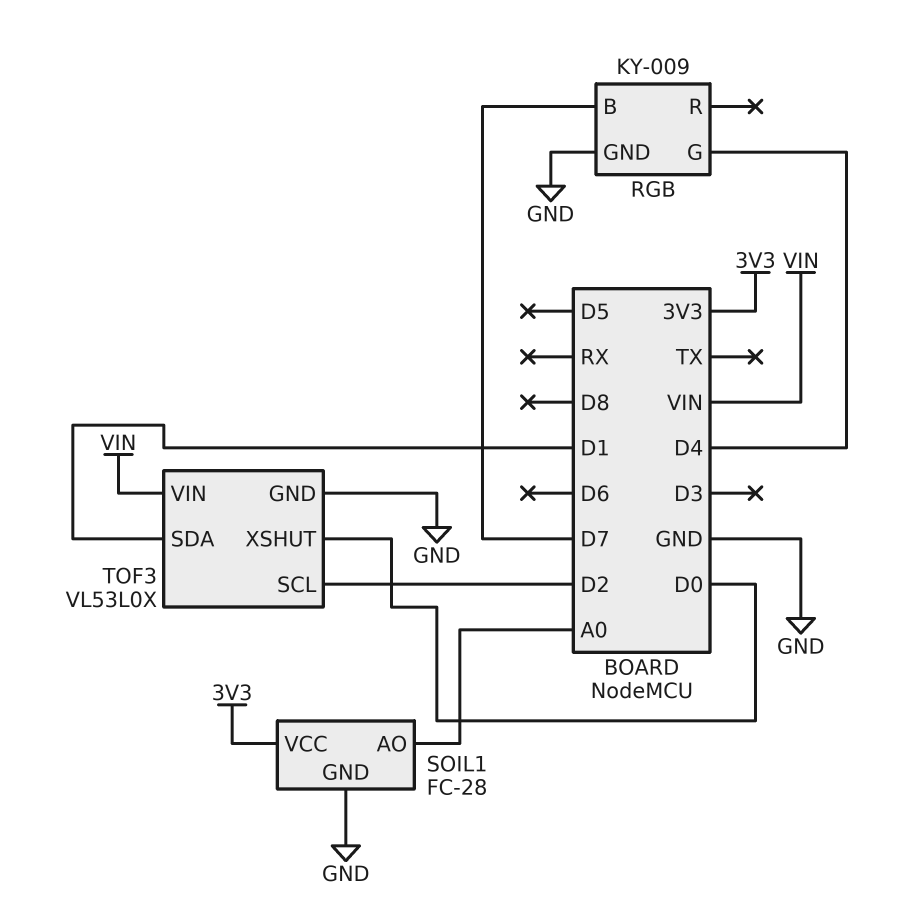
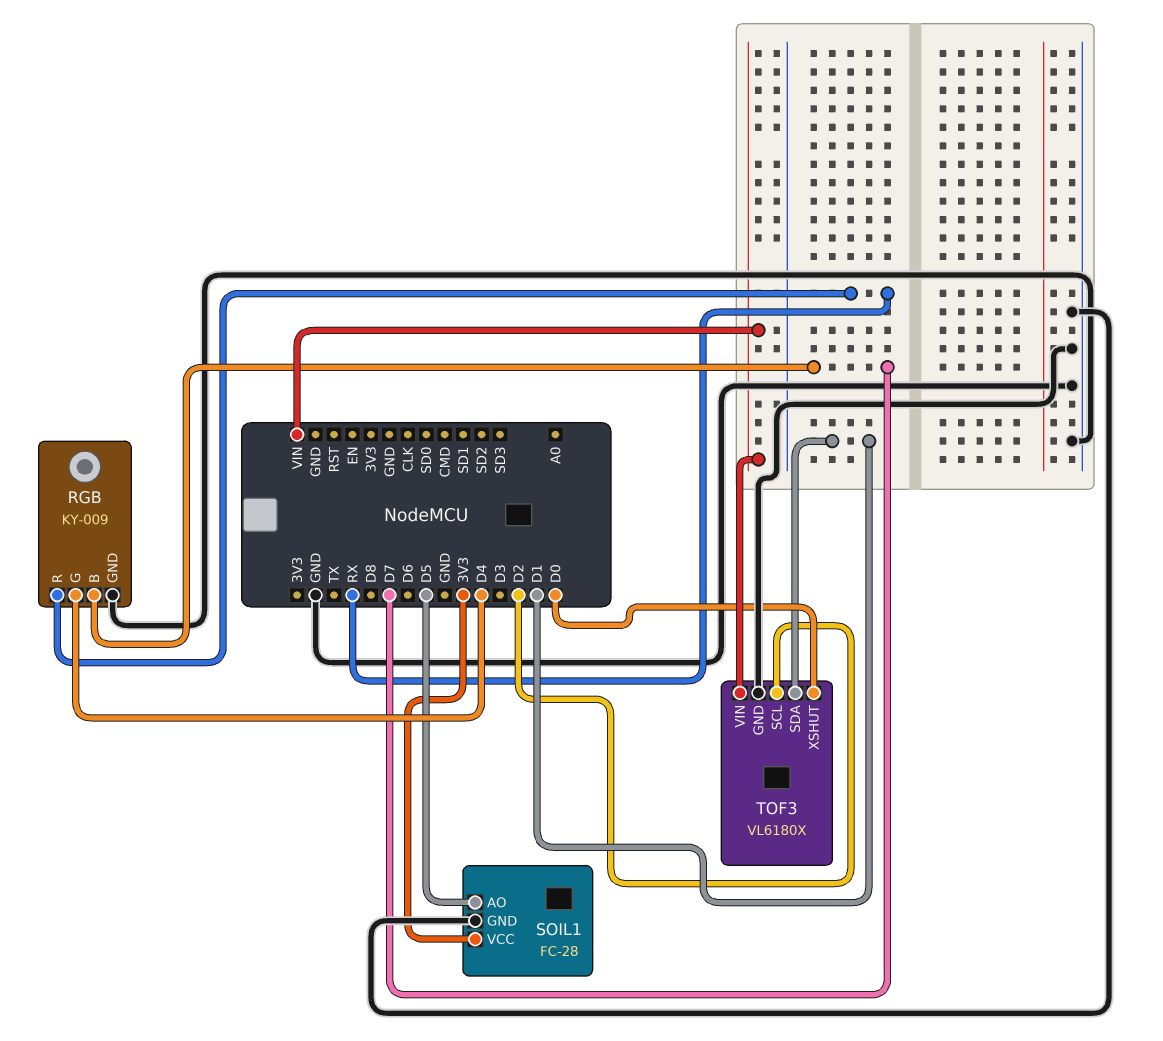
RGB pin R: none -> RX
SOIL1 pin AO: A0 -> D5
TOF3: VL53L0X -> VL6180X

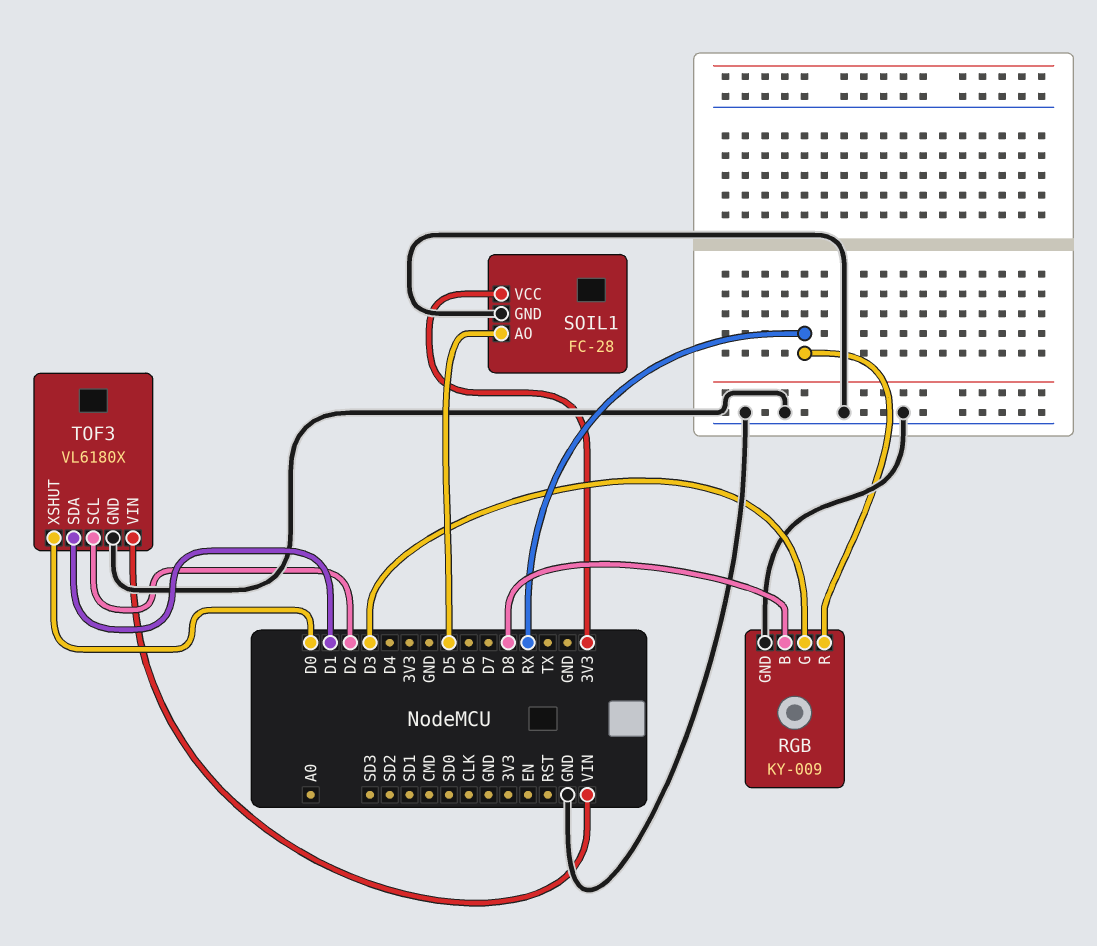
RGB pin B: D7 -> D8
RGB pin G: D4 -> D3

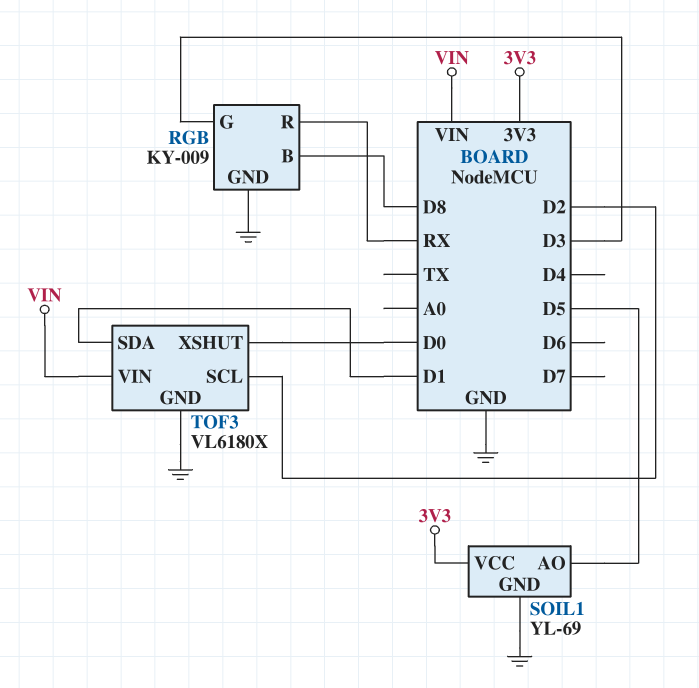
SOIL1: FC-28 -> YL-69

